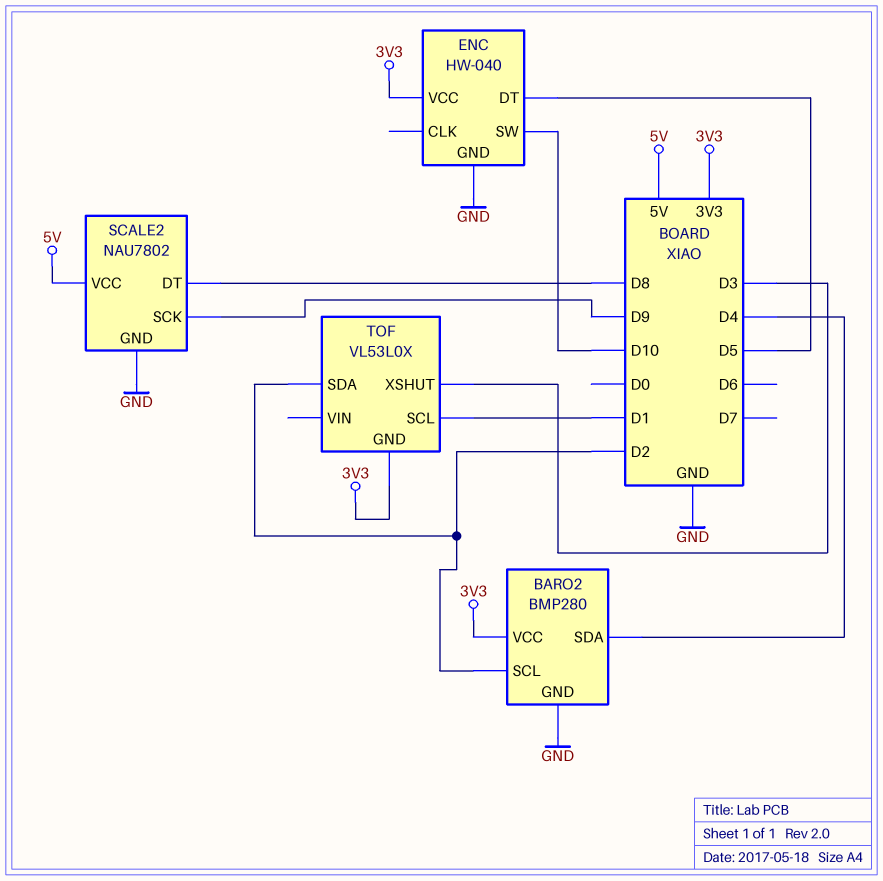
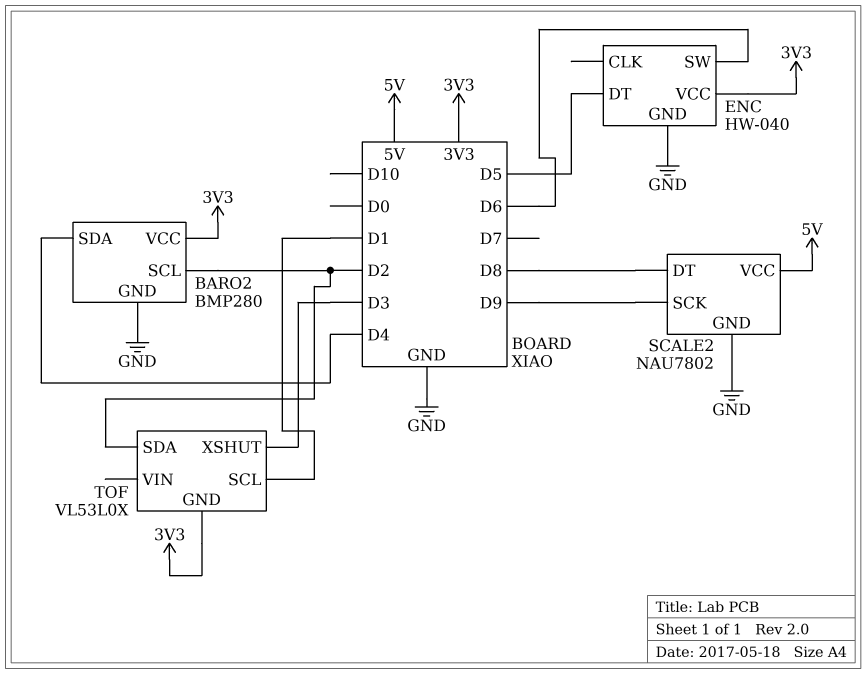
ENC pin SW: D10 -> D6

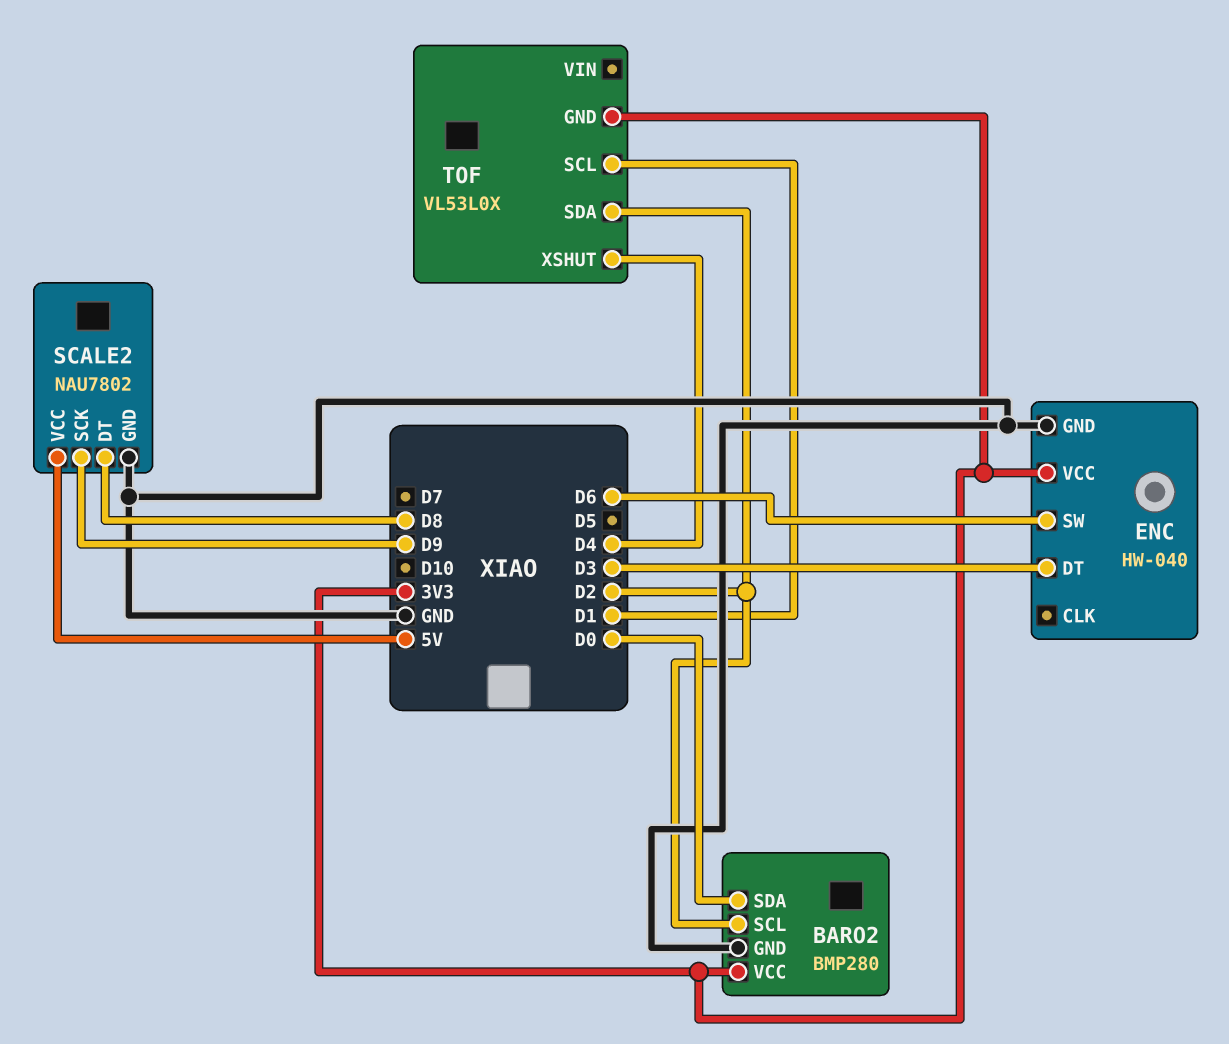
BARO2 pin SDA: D4 -> D0
ENC pin DT: D5 -> D3
TOF pin XSHUT: D3 -> D4

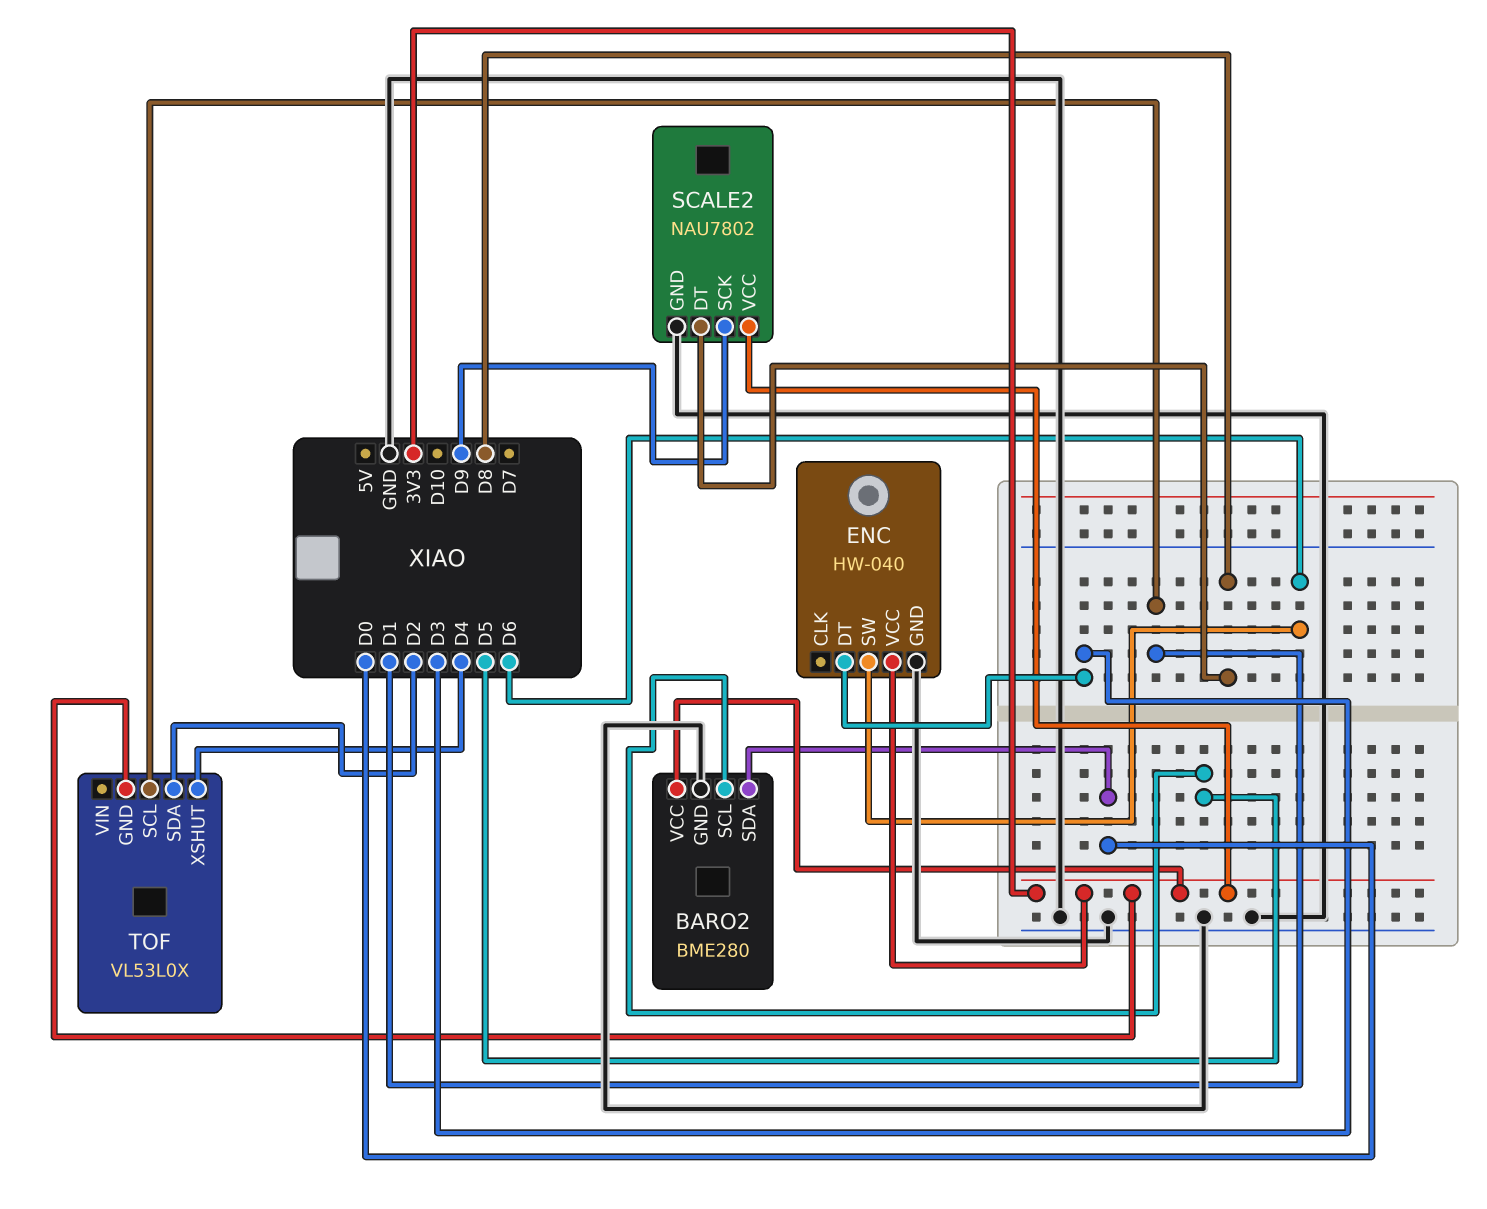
BARO2: BMP280 -> BME280
BARO2 pin SCL: D2 -> D5
SCALE2 pin VCC: 5V -> 3V3

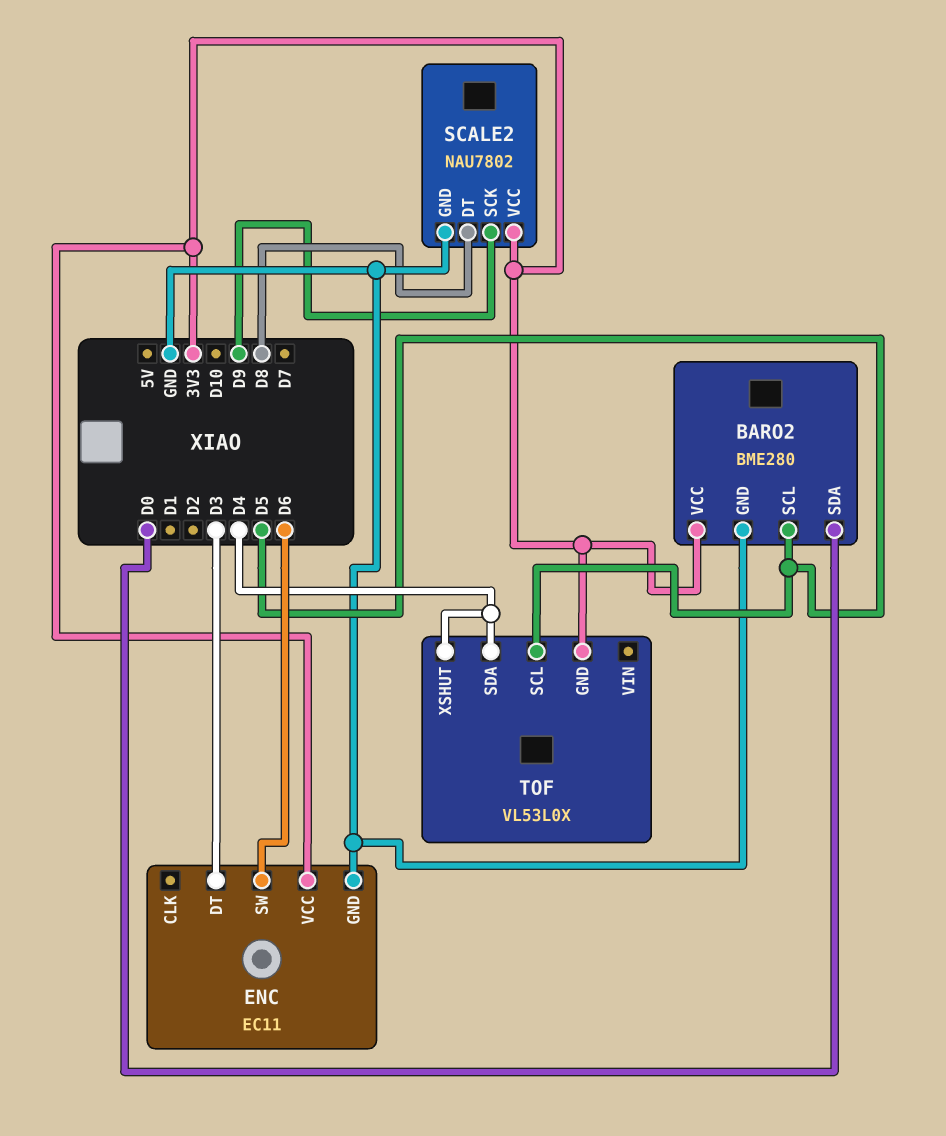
ENC: HW-040 -> EC11
TOF pin SCL: D1 -> D5
TOF pin SDA: D2 -> D4

